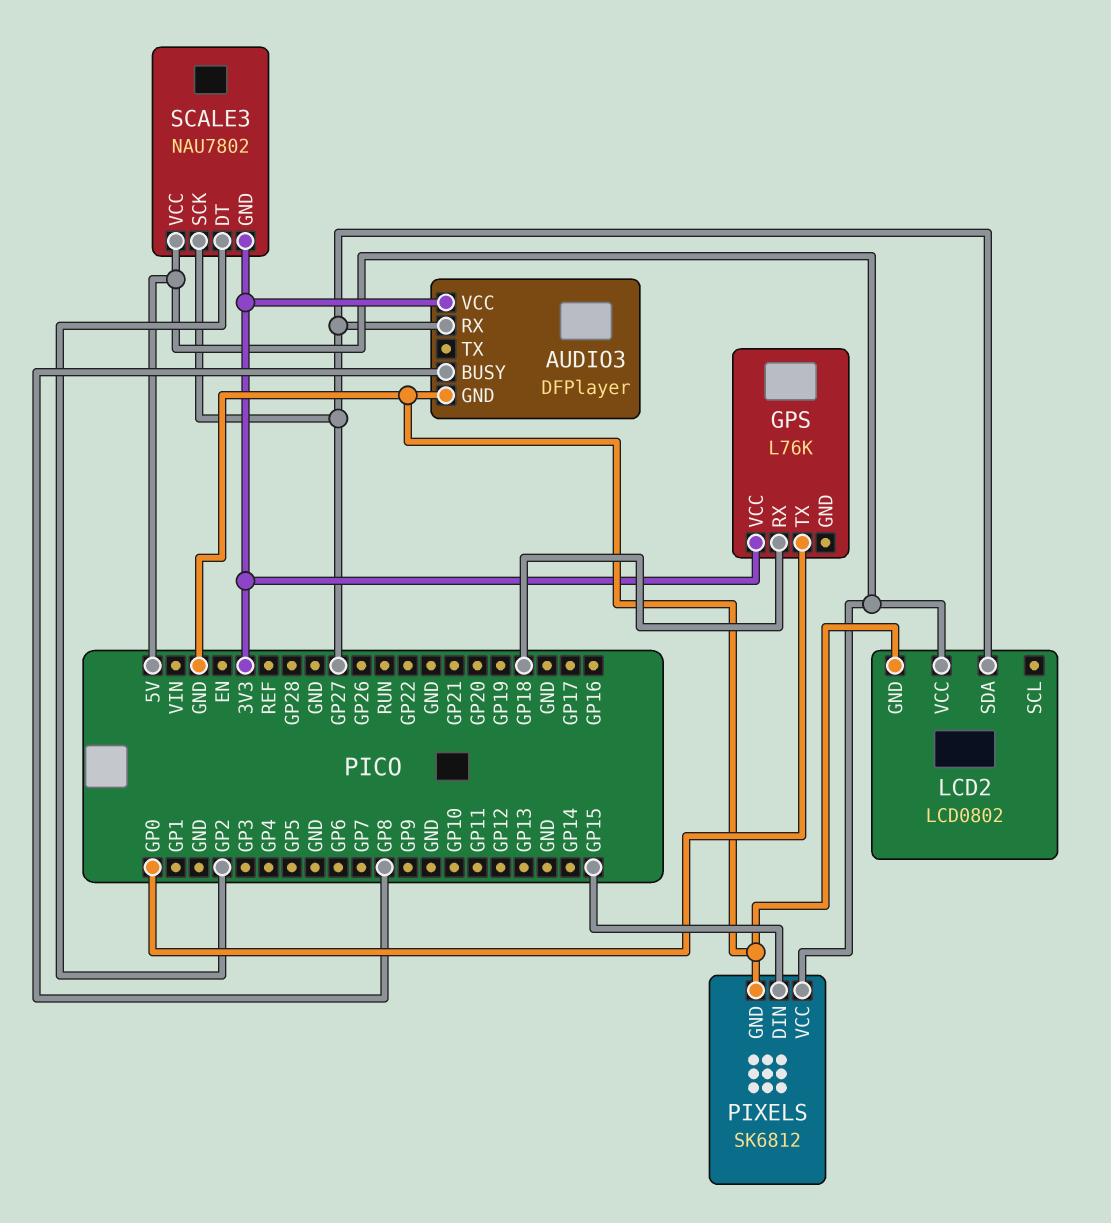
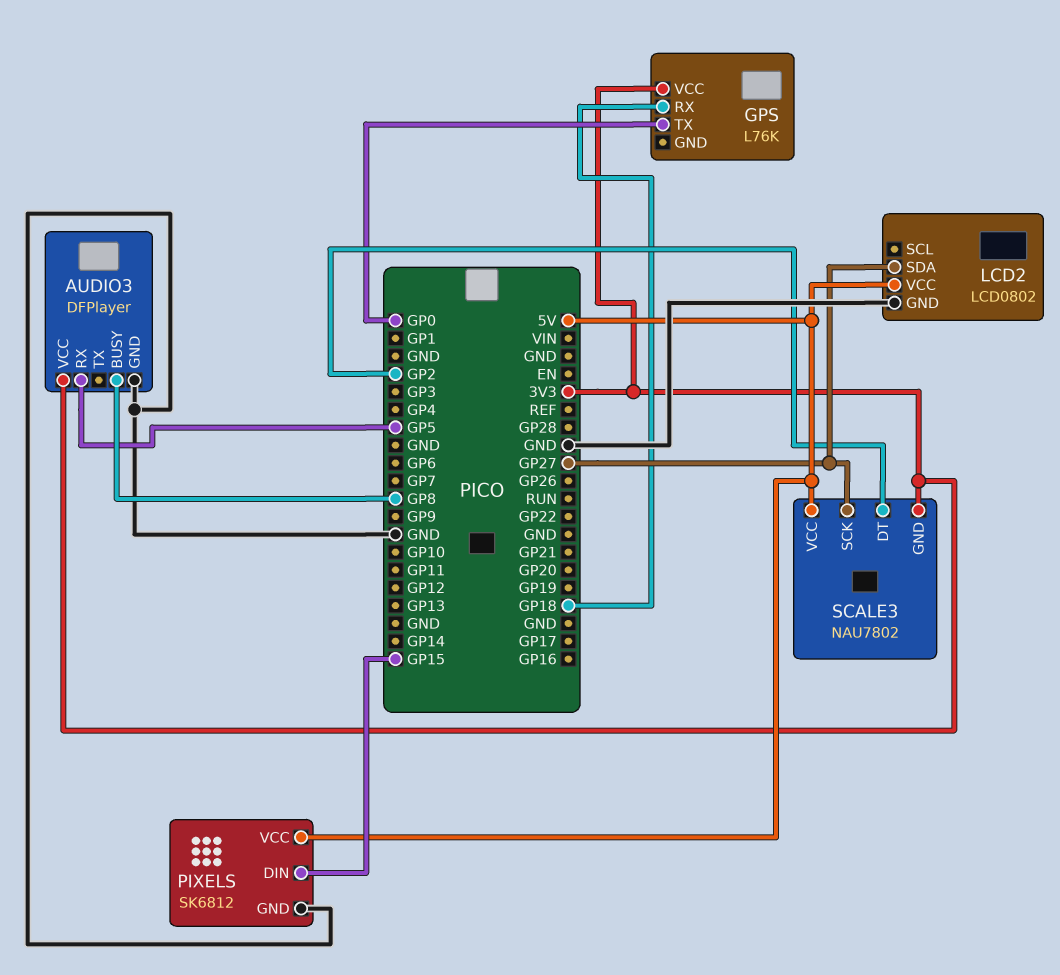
AUDIO3 pin RX: GP27 -> GP5

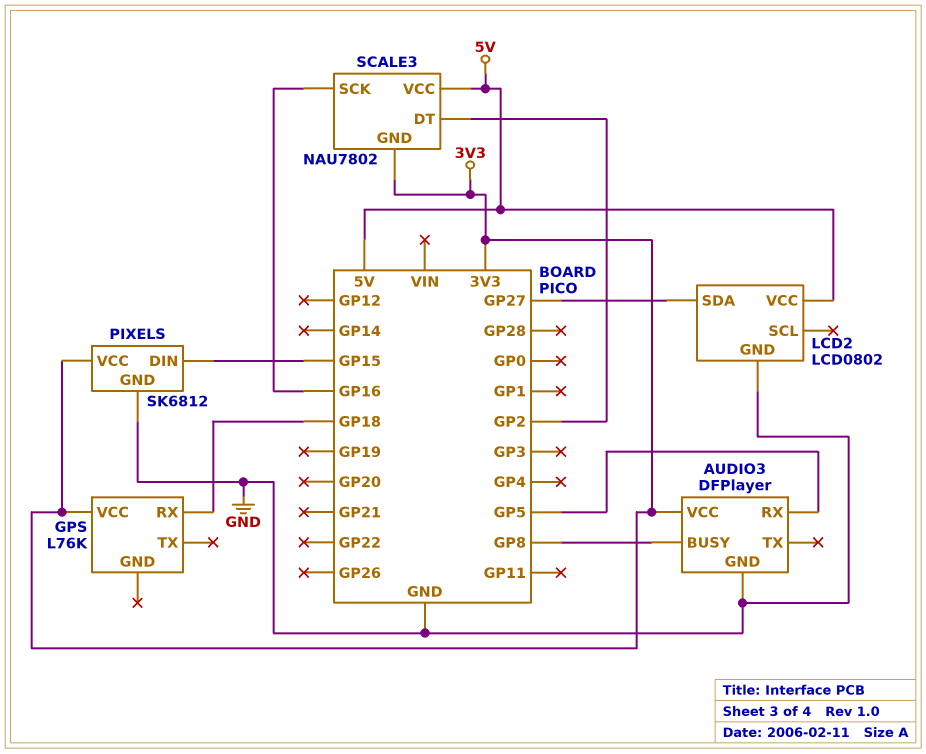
GPS pin TX: GP0 -> none
PIXELS pin VCC: 5V -> 3V3
SCALE3 pin SCK: GP27 -> GP16

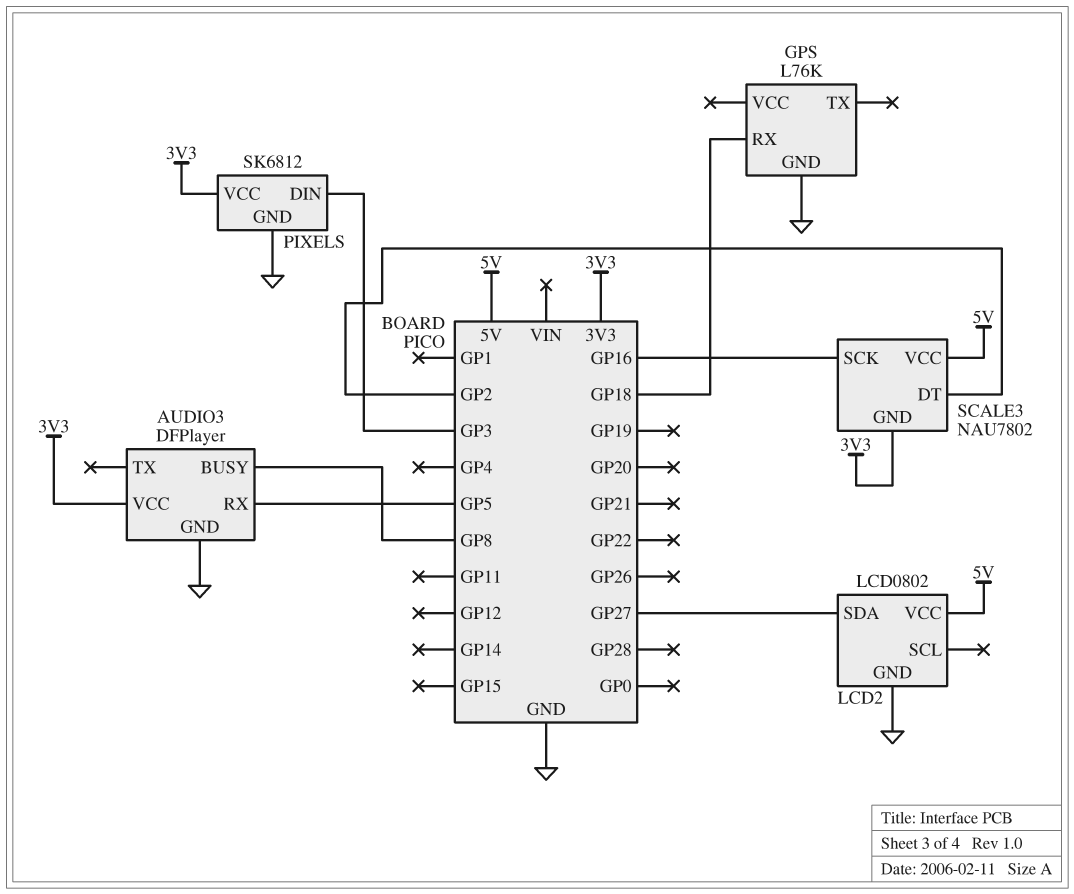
GPS pin GND: none -> GND
GPS pin VCC: 3V3 -> none
PIXELS pin DIN: GP15 -> GP3

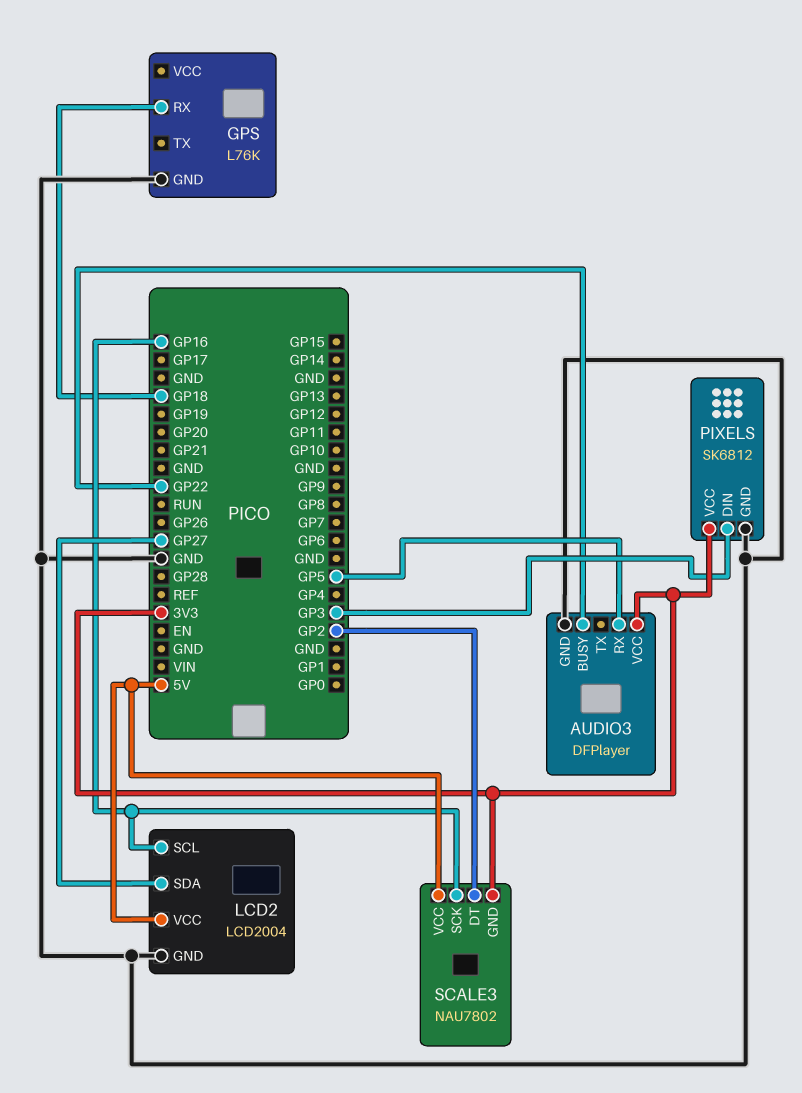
AUDIO3 pin BUSY: GP8 -> GP22
LCD2: LCD0802 -> LCD2004
LCD2 pin SCL: none -> GP16

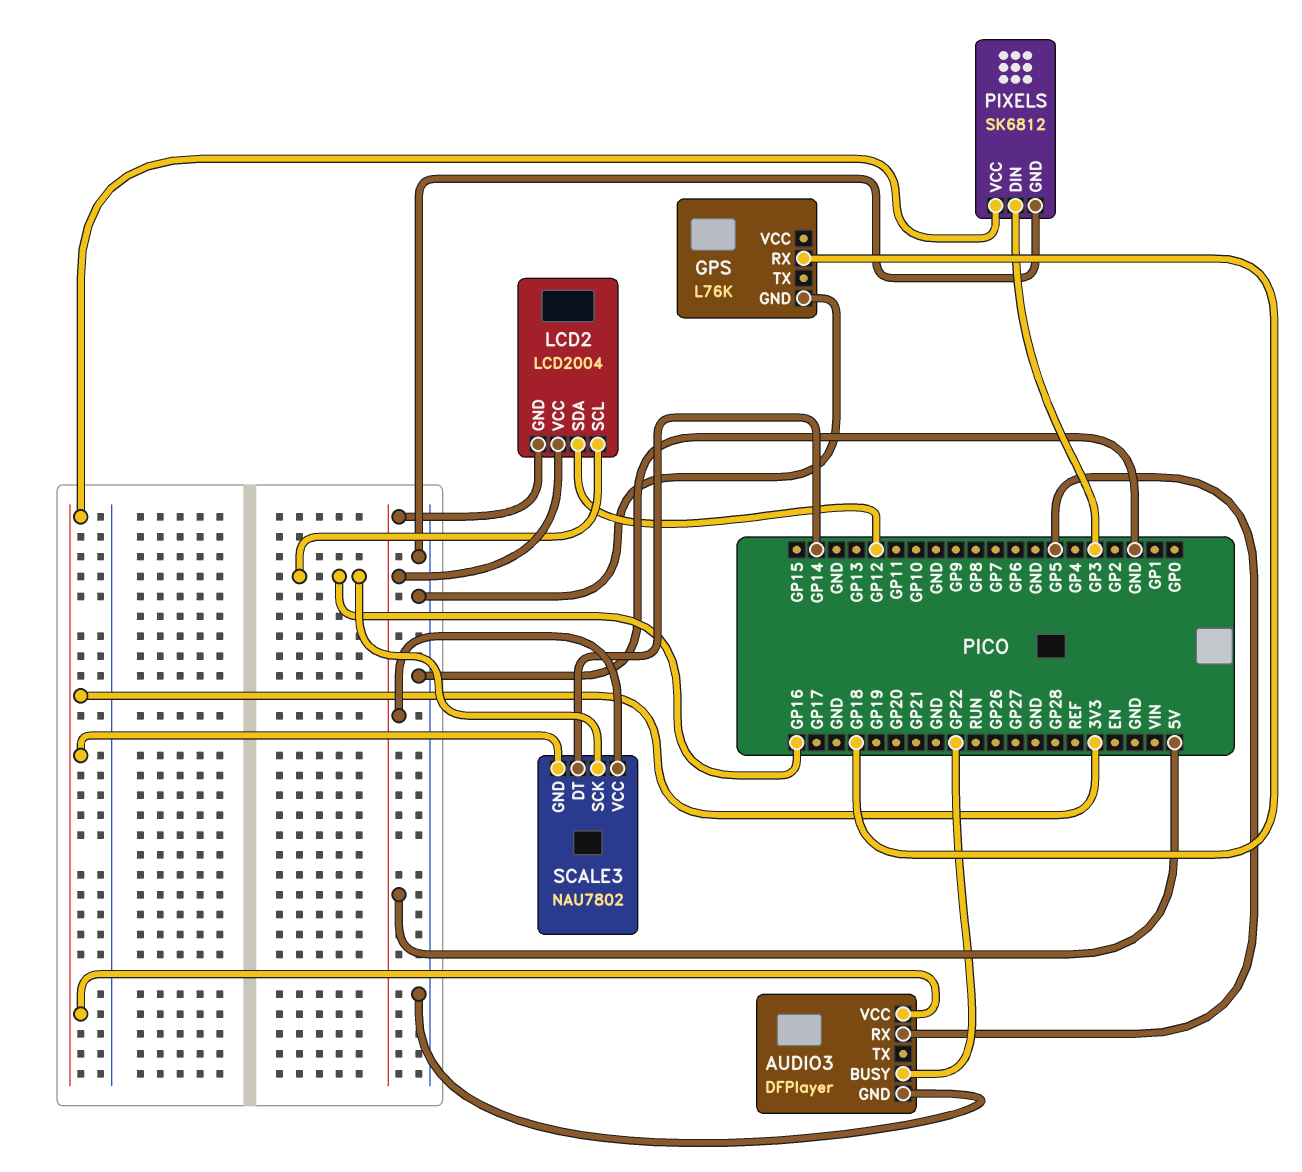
LCD2 pin GND: GND -> 5V
LCD2 pin SDA: GP27 -> GP12
SCALE3 pin DT: GP2 -> GP14

